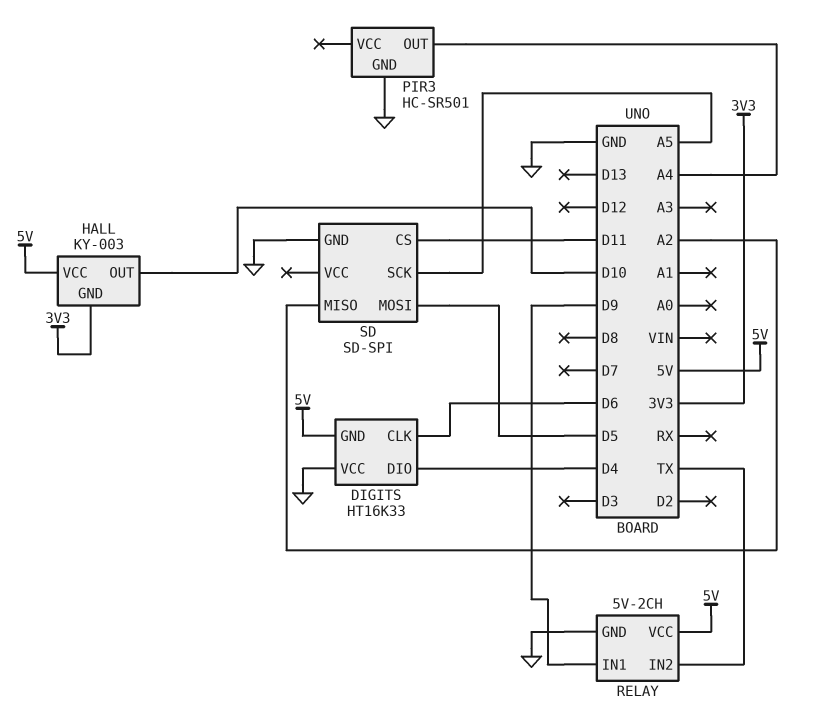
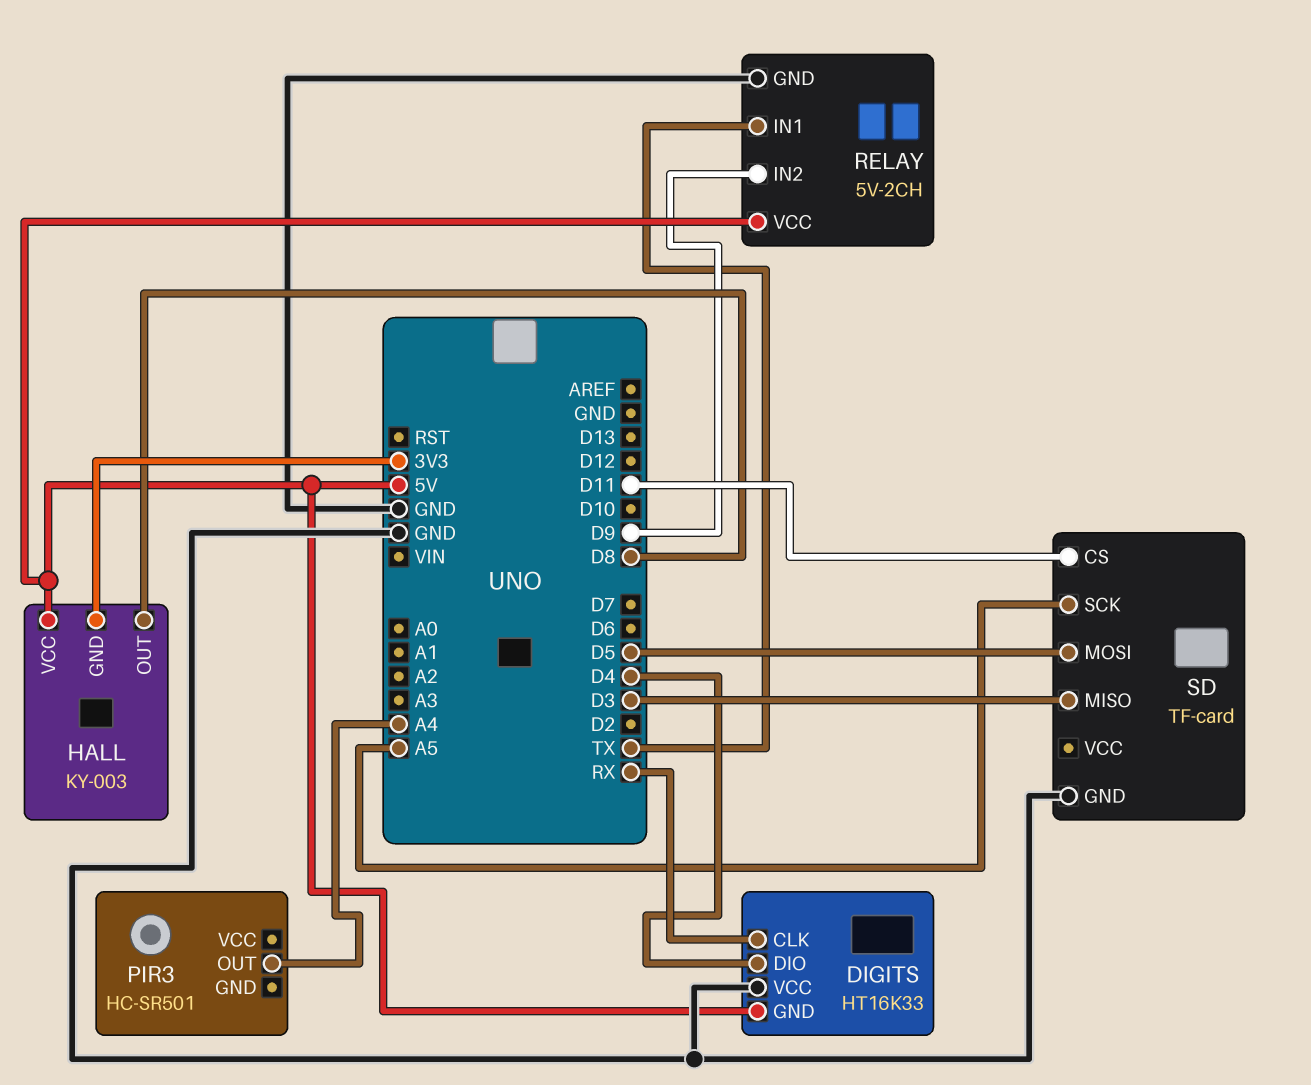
DIGITS pin CLK: D6 -> RX
HALL pin OUT: D10 -> D8
PIR3 pin GND: GND -> none
RELAY pin IN1: D9 -> TX
RELAY pin IN2: TX -> D9
SD: SD-SPI -> TF-card
SD pin MISO: A2 -> D3

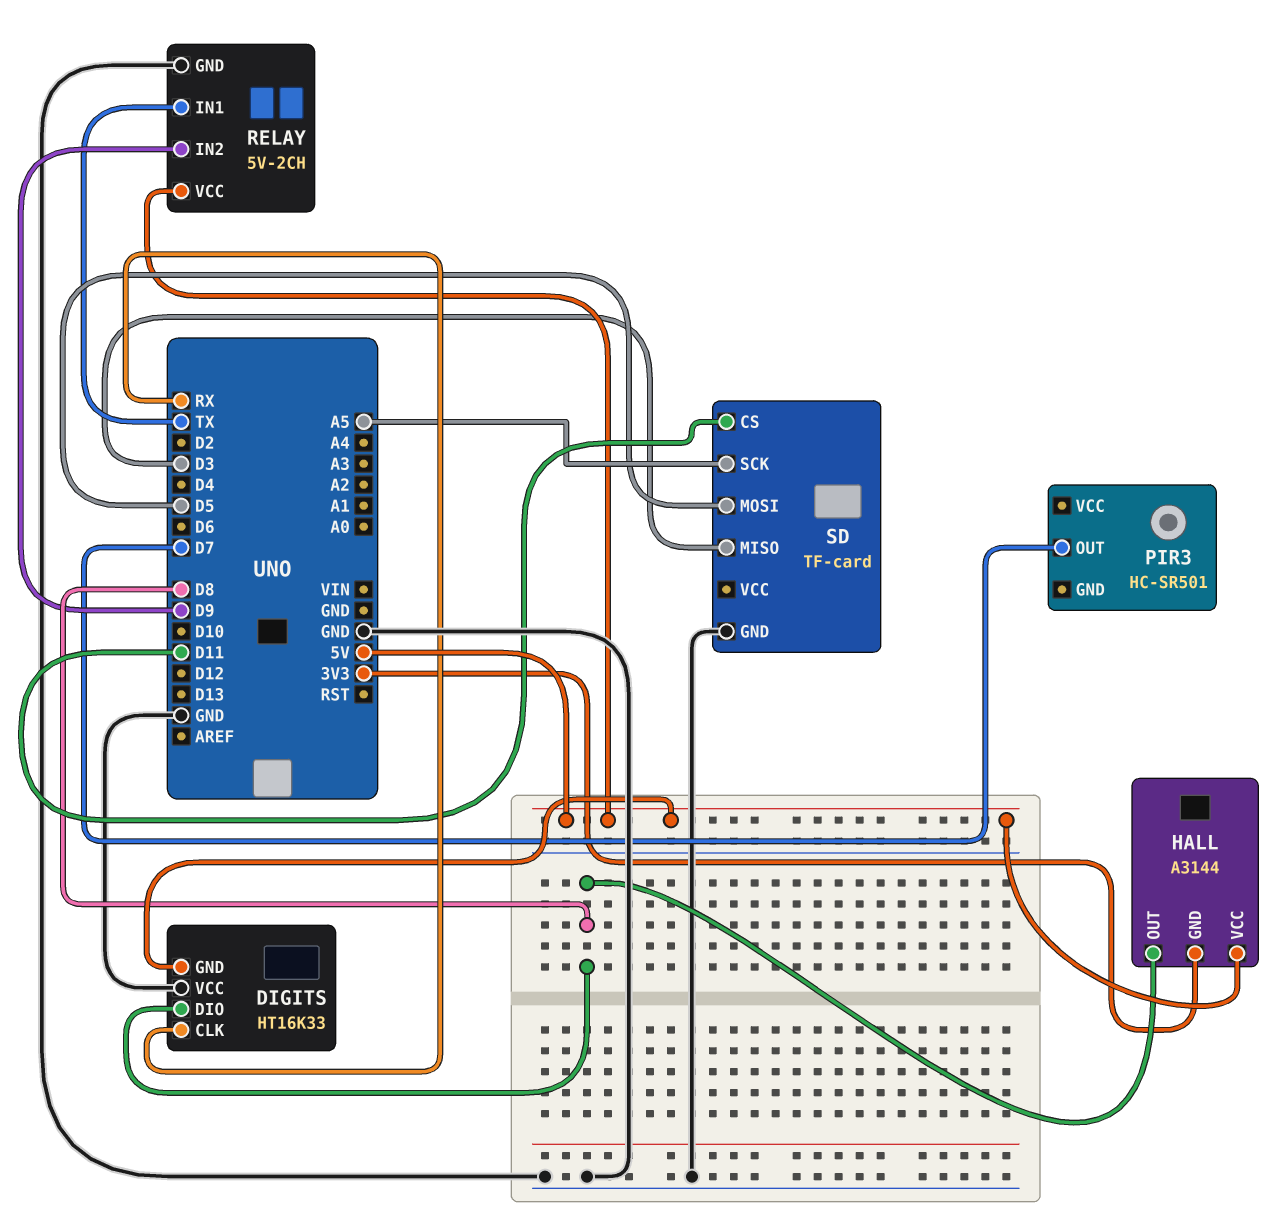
DIGITS pin DIO: D4 -> D8
HALL: KY-003 -> A3144
PIR3 pin OUT: A4 -> D7

